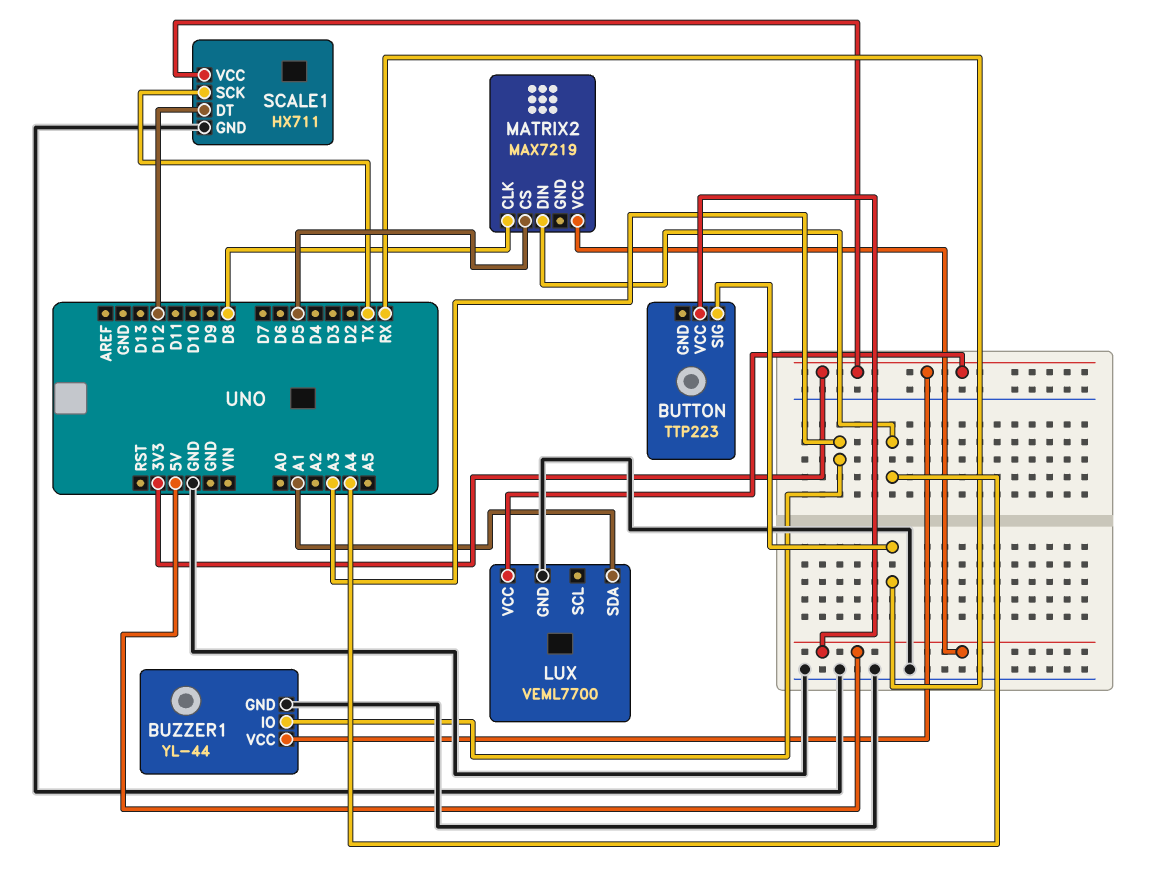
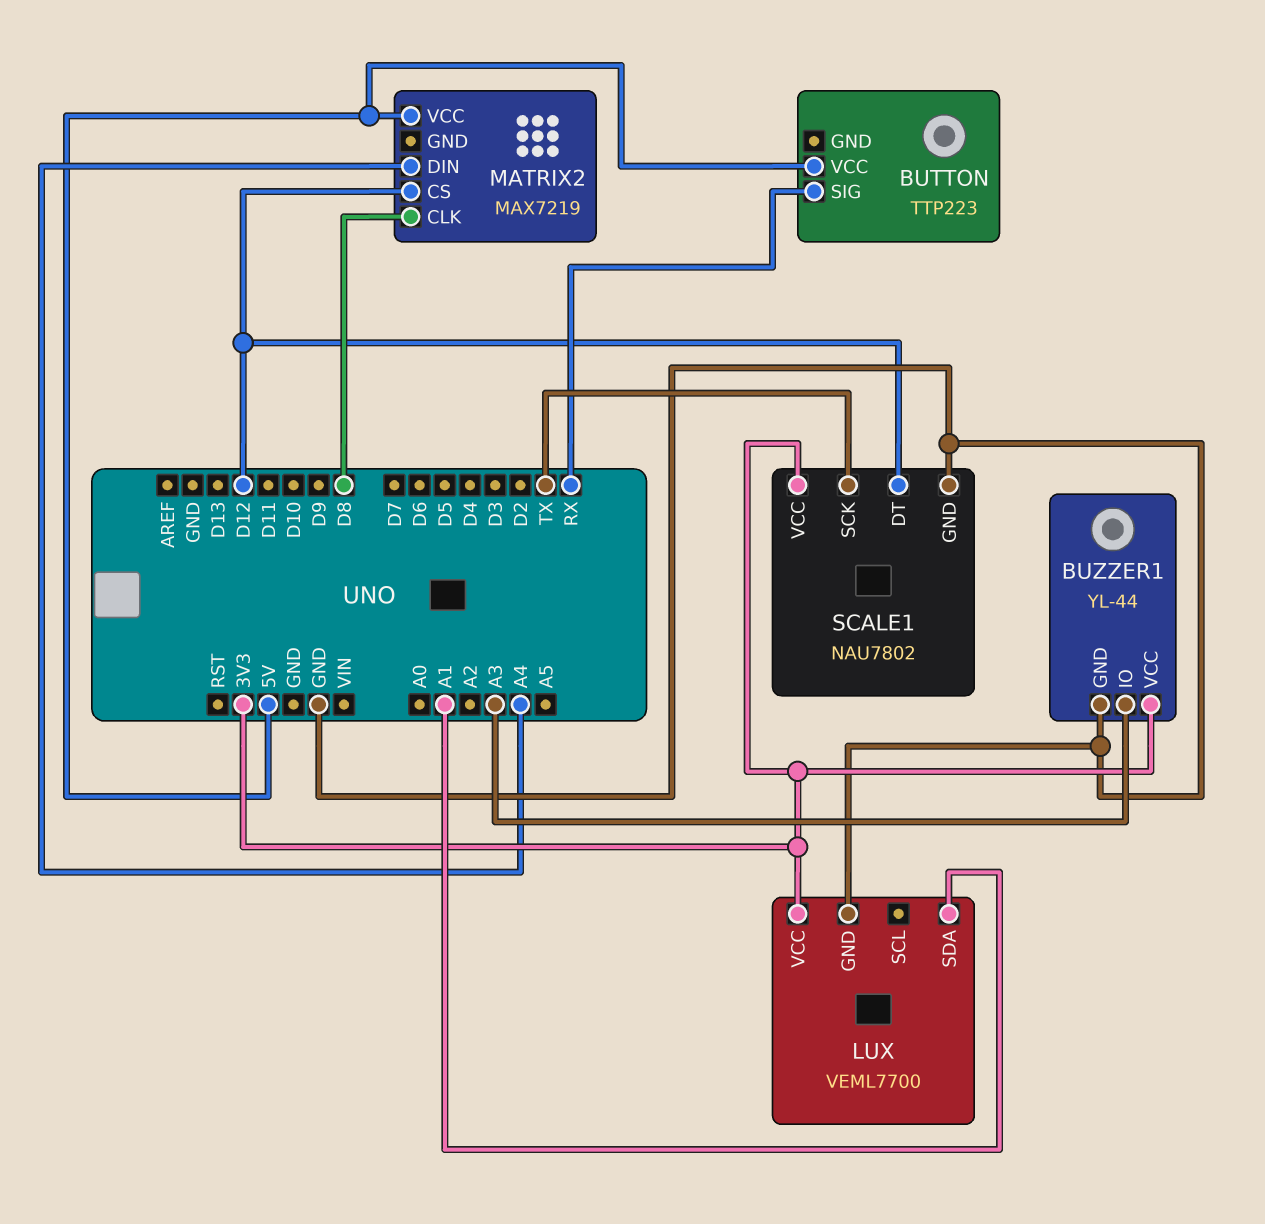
MATRIX2 pin CS: D5 -> D12
SCALE1: HX711 -> NAU7802

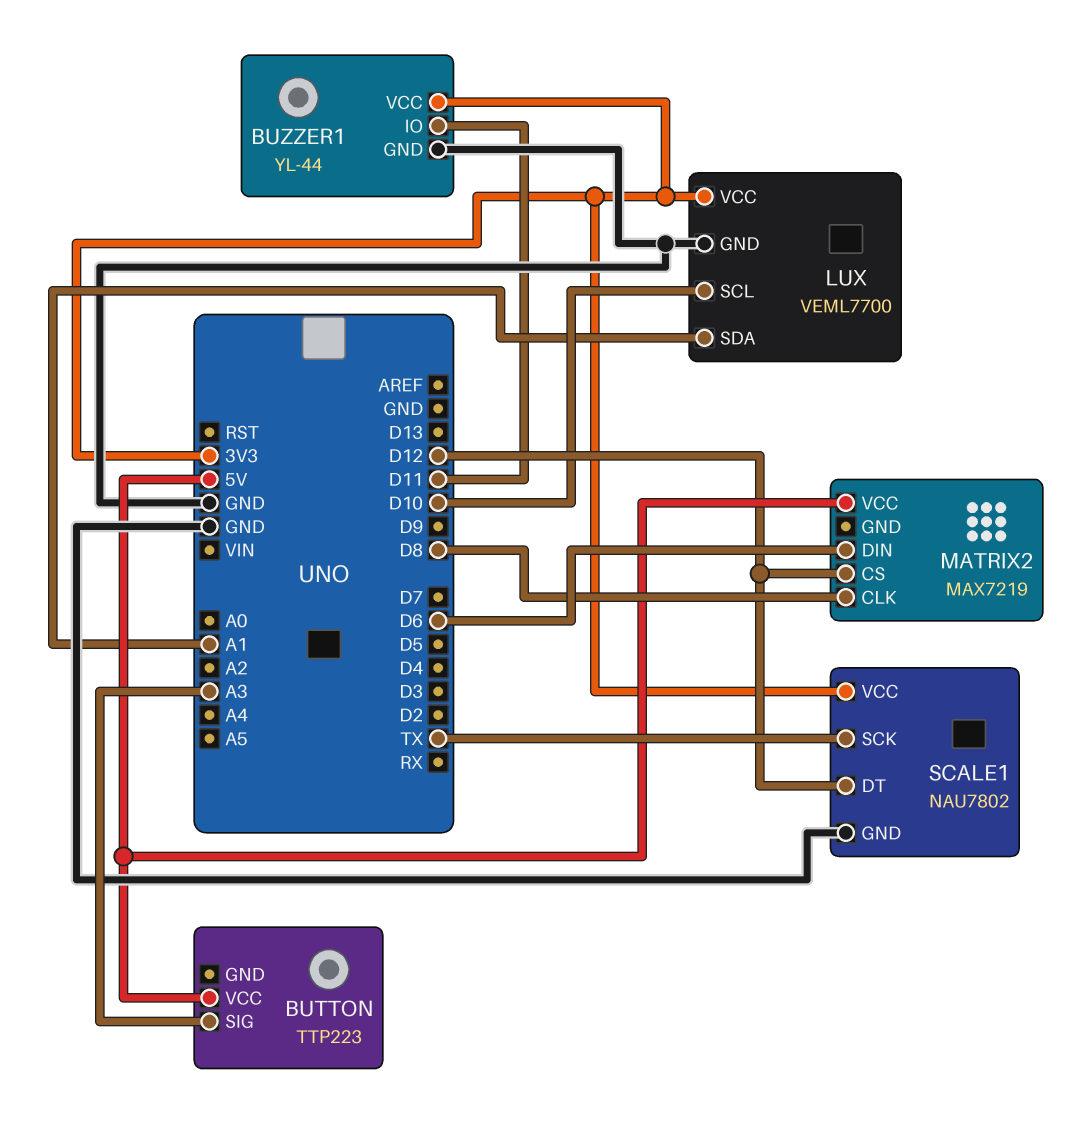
BUTTON pin SIG: RX -> A3
BUZZER1 pin IO: A3 -> D11
LUX pin SCL: none -> D10
MATRIX2 pin DIN: A4 -> D6

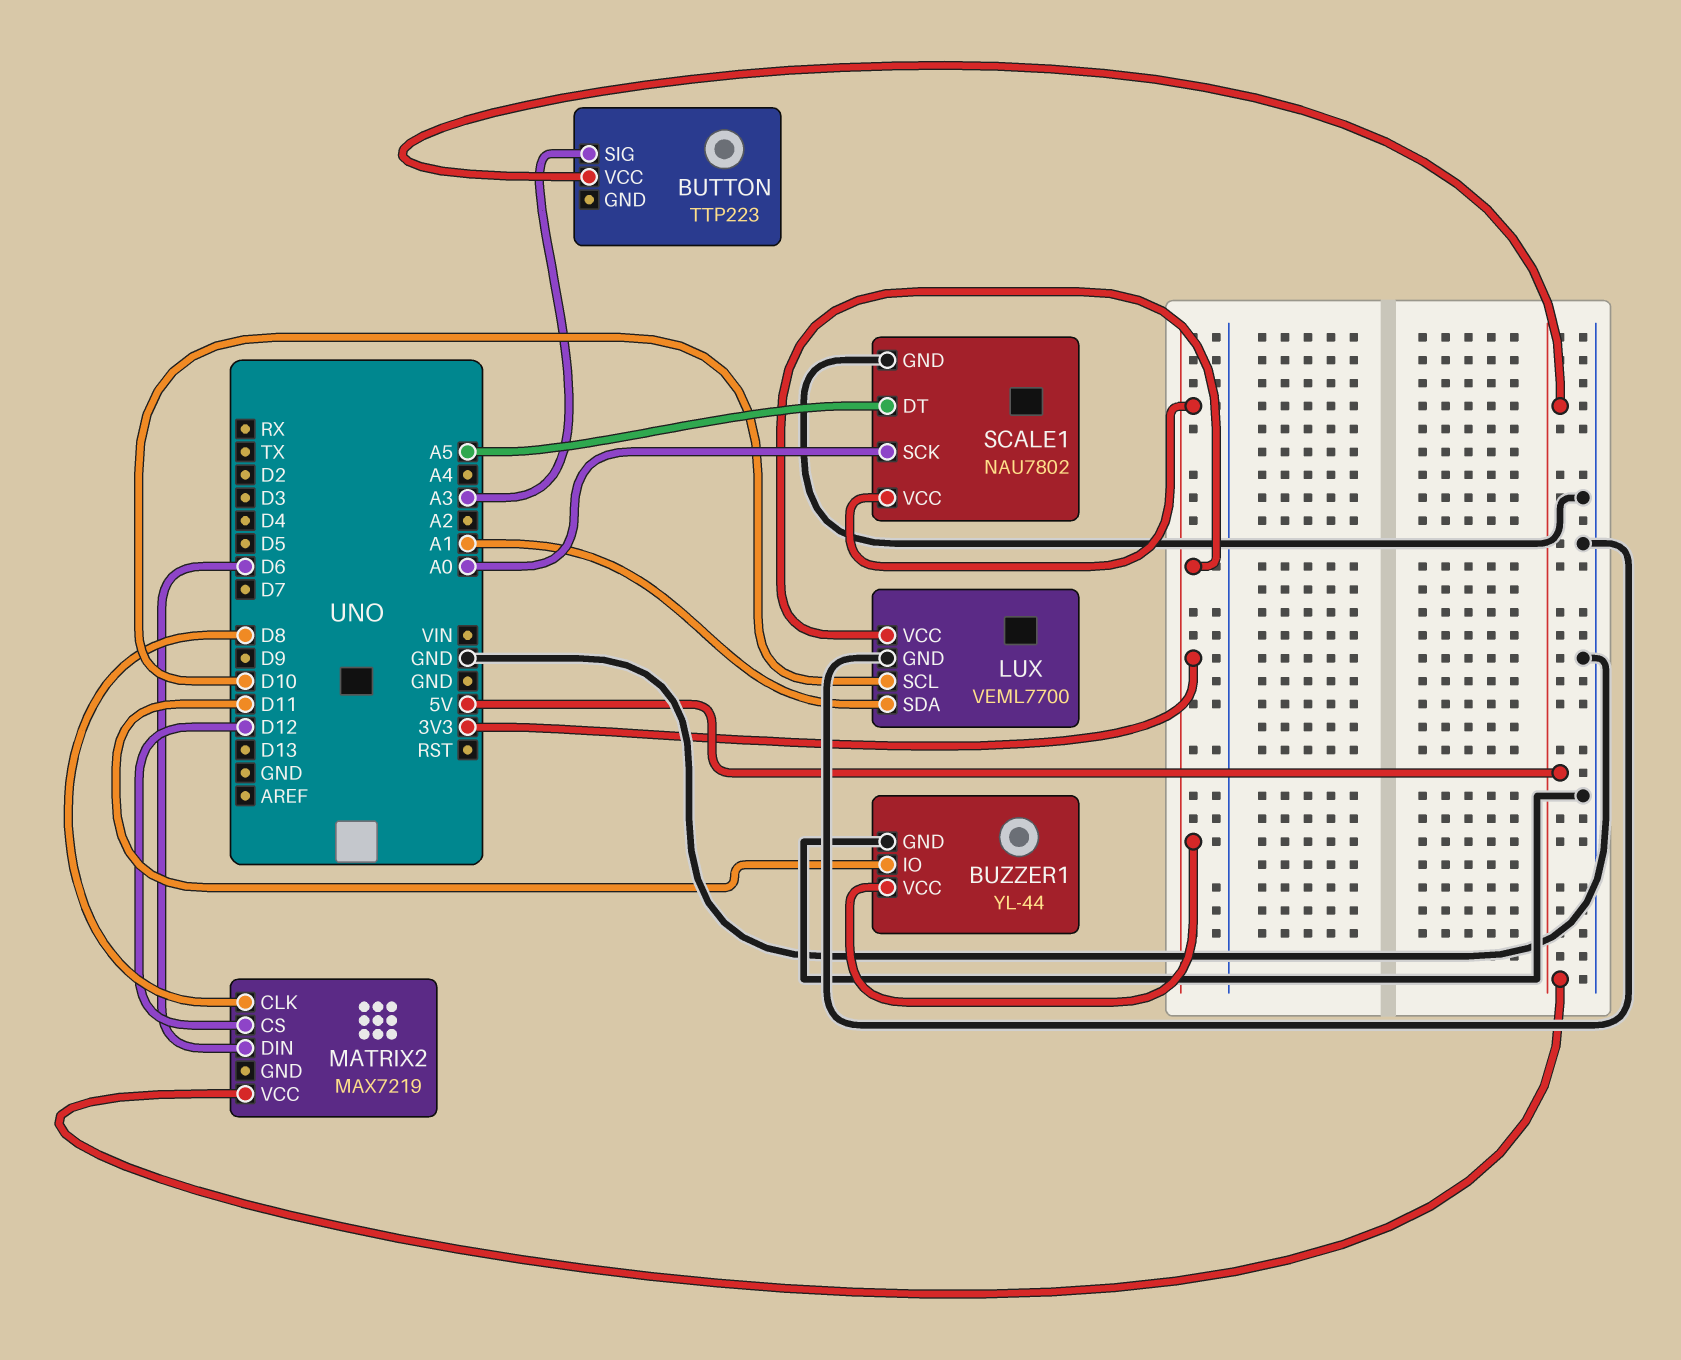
SCALE1 pin DT: D12 -> A5
SCALE1 pin SCK: TX -> A0

